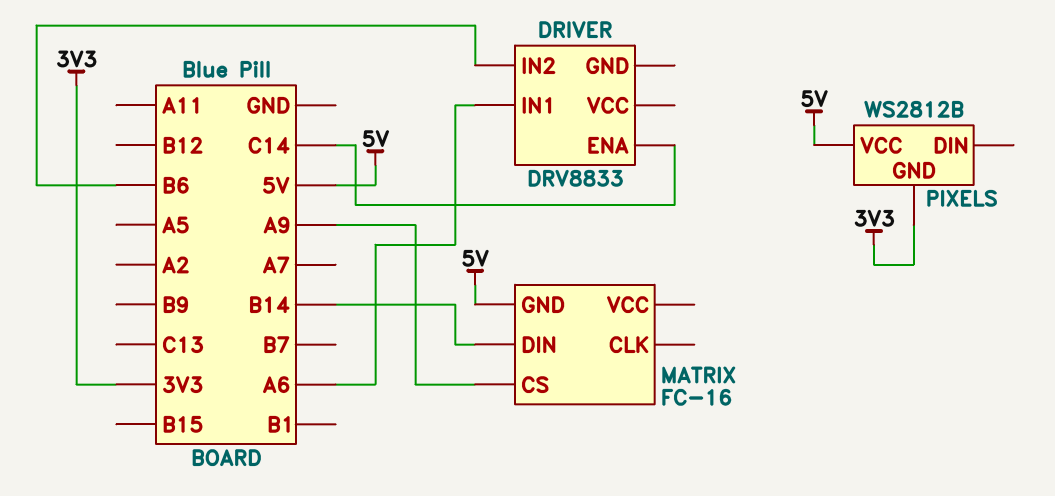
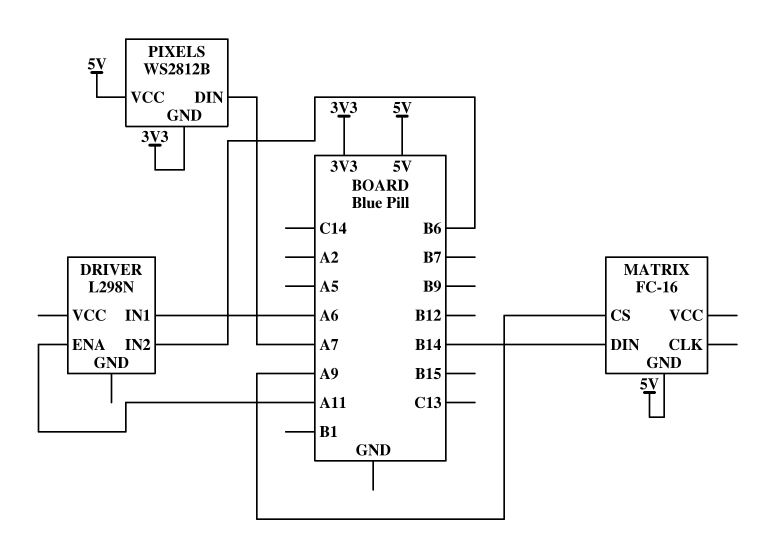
DRIVER: DRV8833 -> L298N
DRIVER pin ENA: C14 -> A11
PIXELS pin DIN: none -> A7

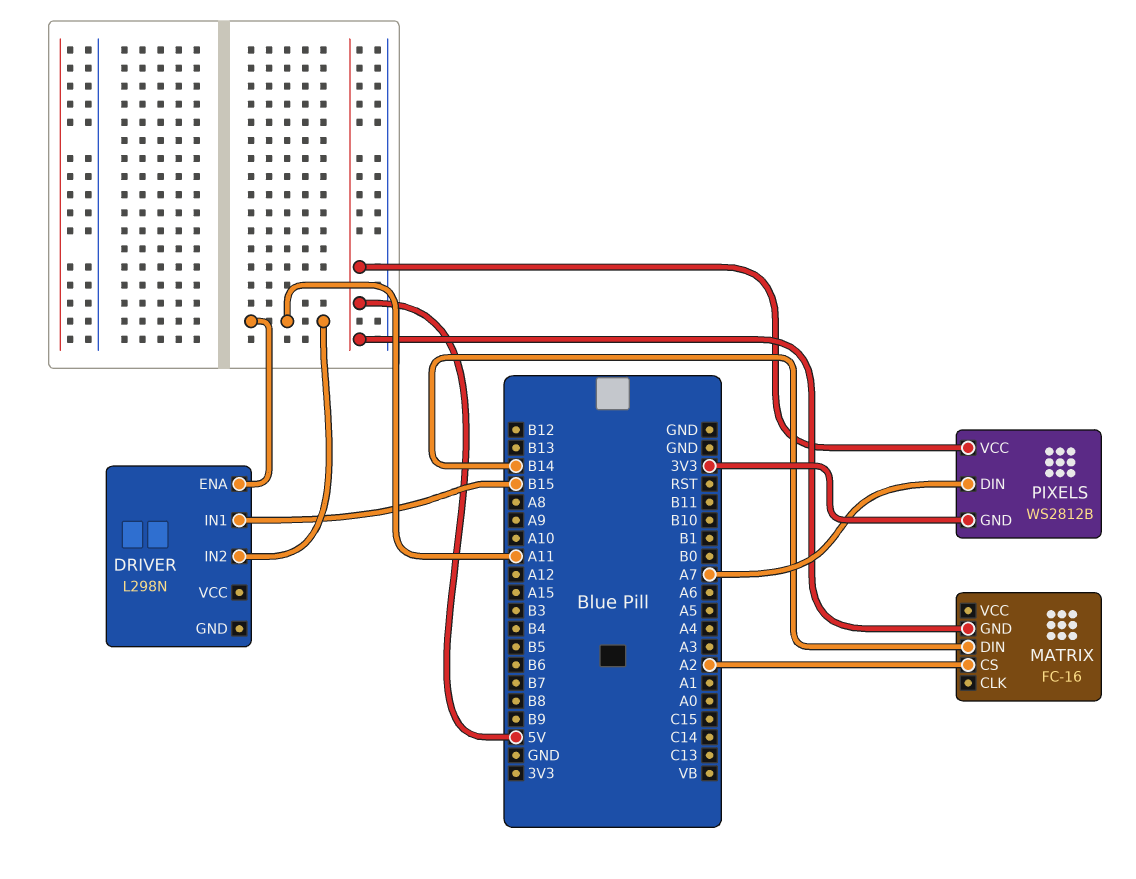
DRIVER pin IN1: A6 -> B15
DRIVER pin IN2: B6 -> A11
MATRIX pin CS: A9 -> A2

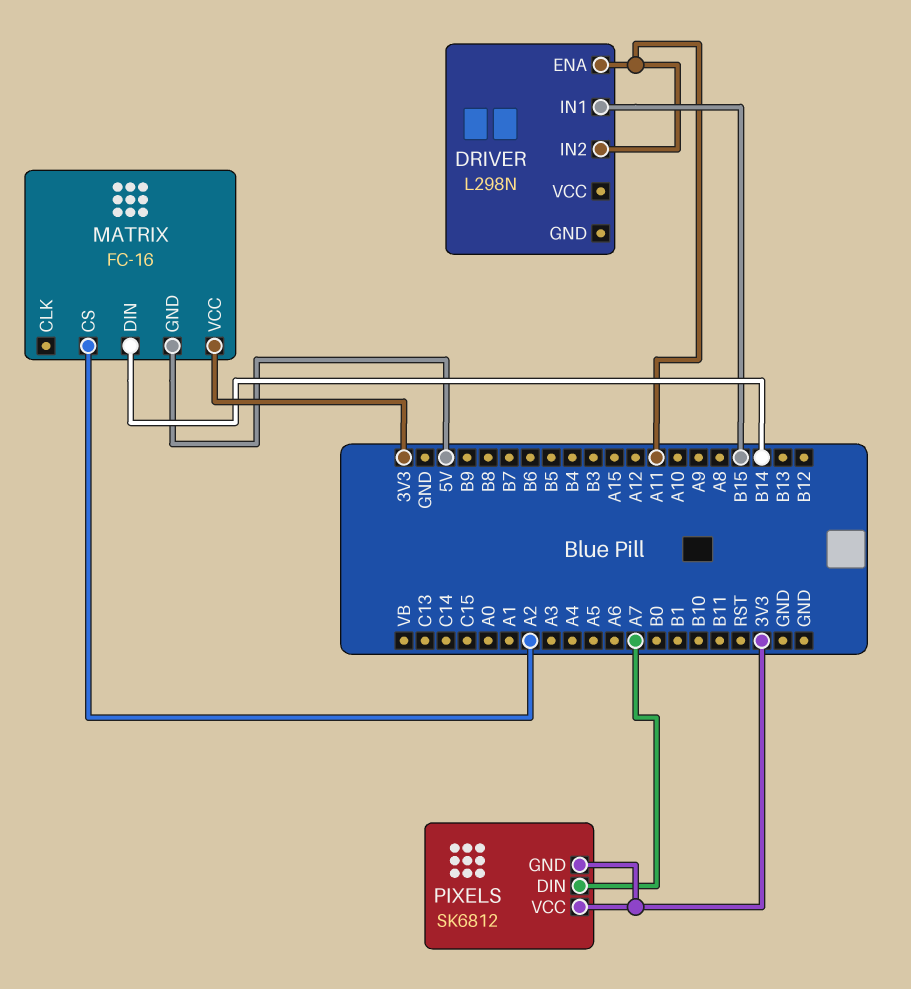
MATRIX pin VCC: none -> 3V3
PIXELS: WS2812B -> SK6812
PIXELS pin VCC: 5V -> 3V3

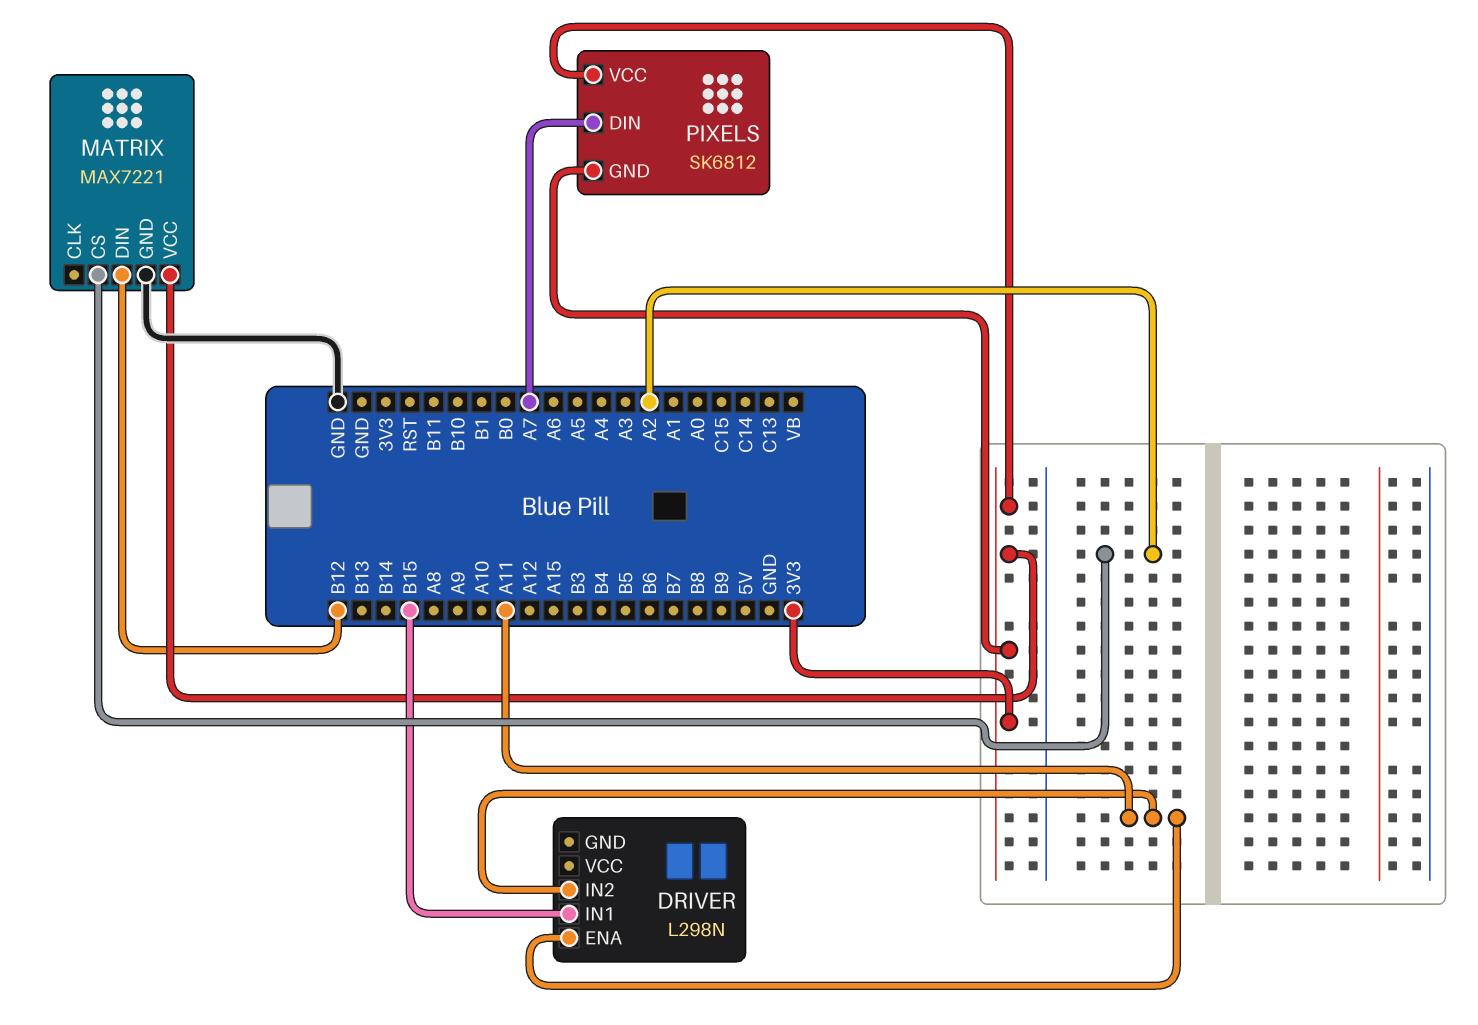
MATRIX: FC-16 -> MAX7221
MATRIX pin DIN: B14 -> B12
MATRIX pin GND: 5V -> GND

